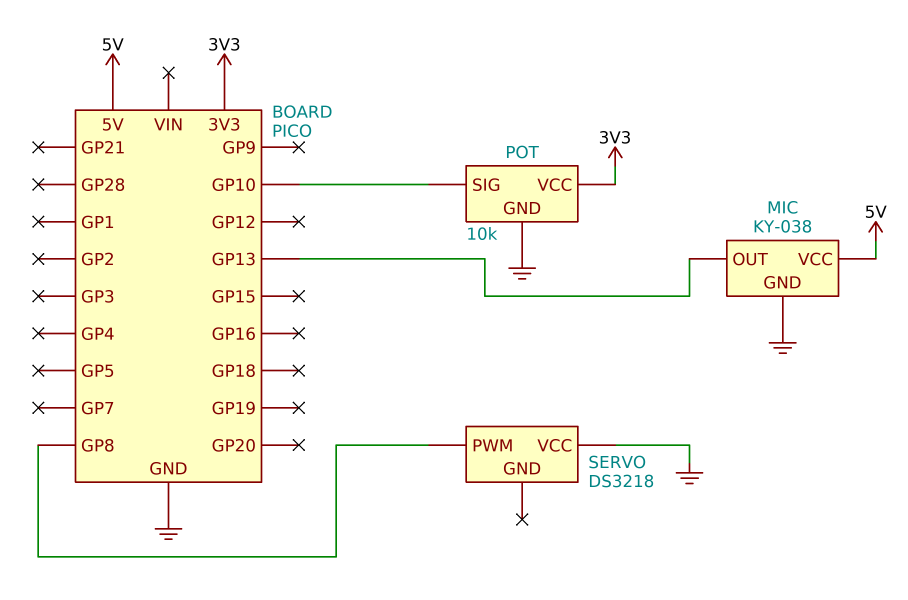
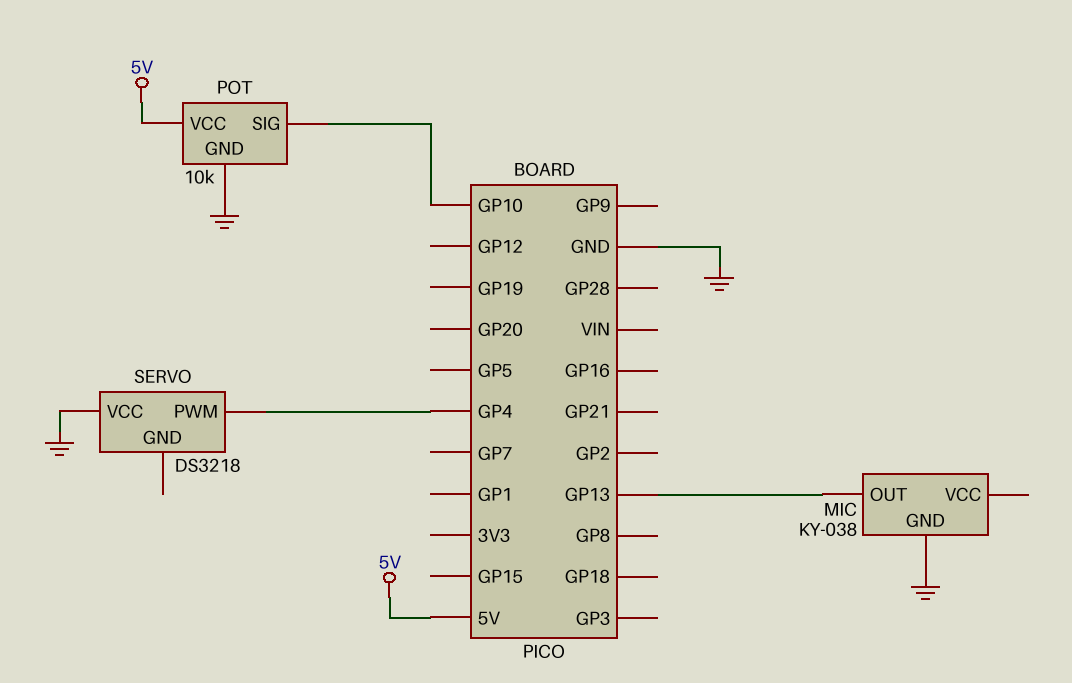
MIC pin VCC: 5V -> none
POT pin VCC: 3V3 -> 5V
SERVO pin PWM: GP8 -> GP4

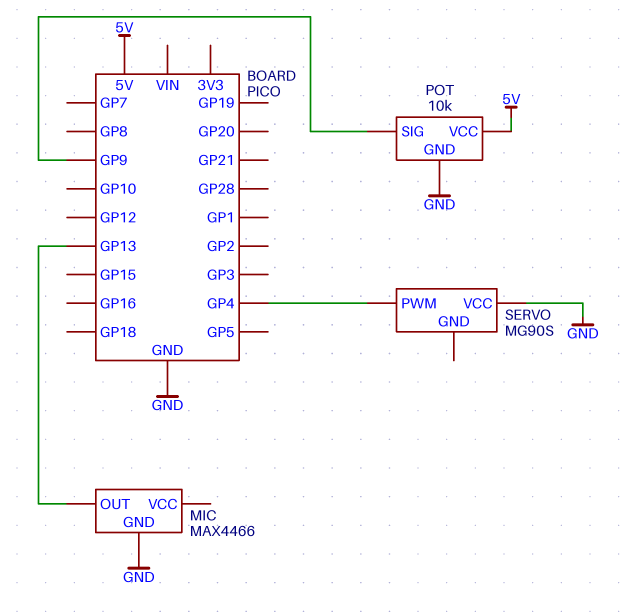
MIC: KY-038 -> MAX4466
POT pin SIG: GP10 -> GP9
SERVO: DS3218 -> MG90S

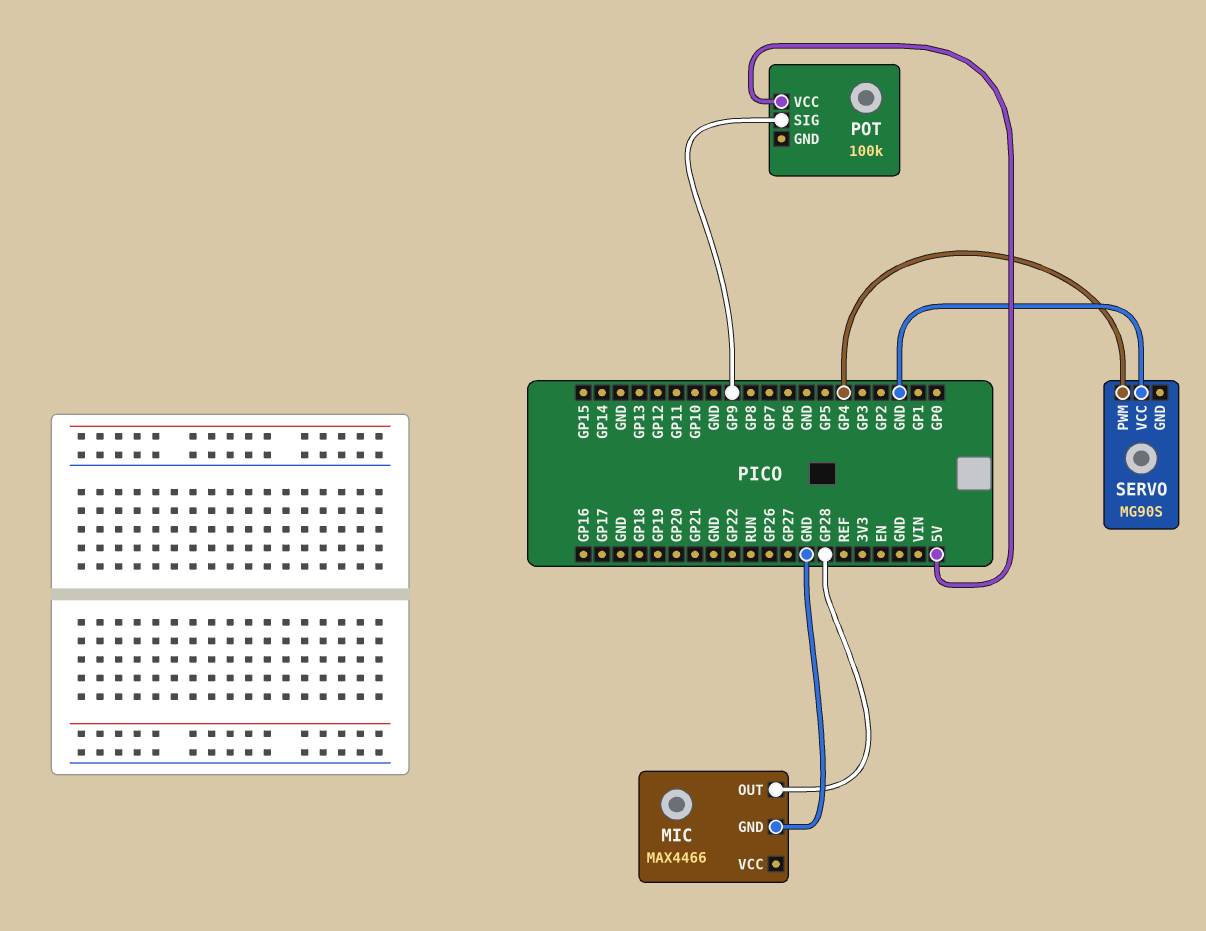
MIC pin OUT: GP13 -> GP28
POT: 10k -> 100k
POT pin GND: GND -> none

